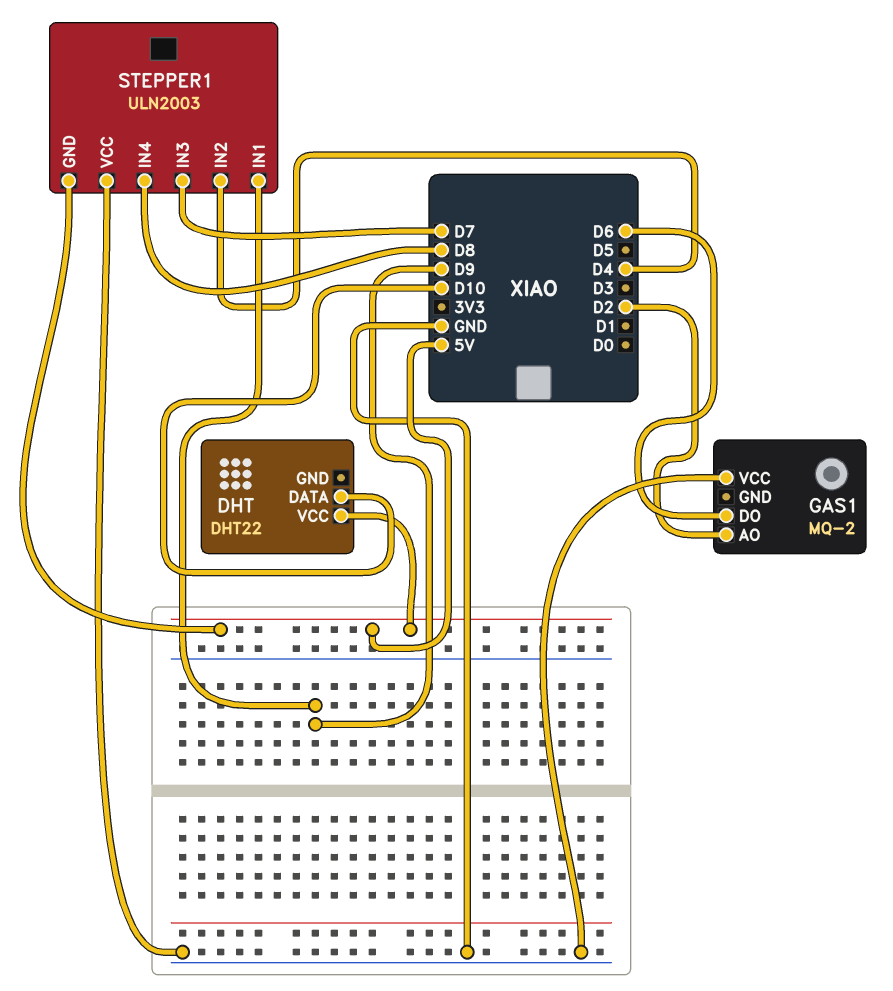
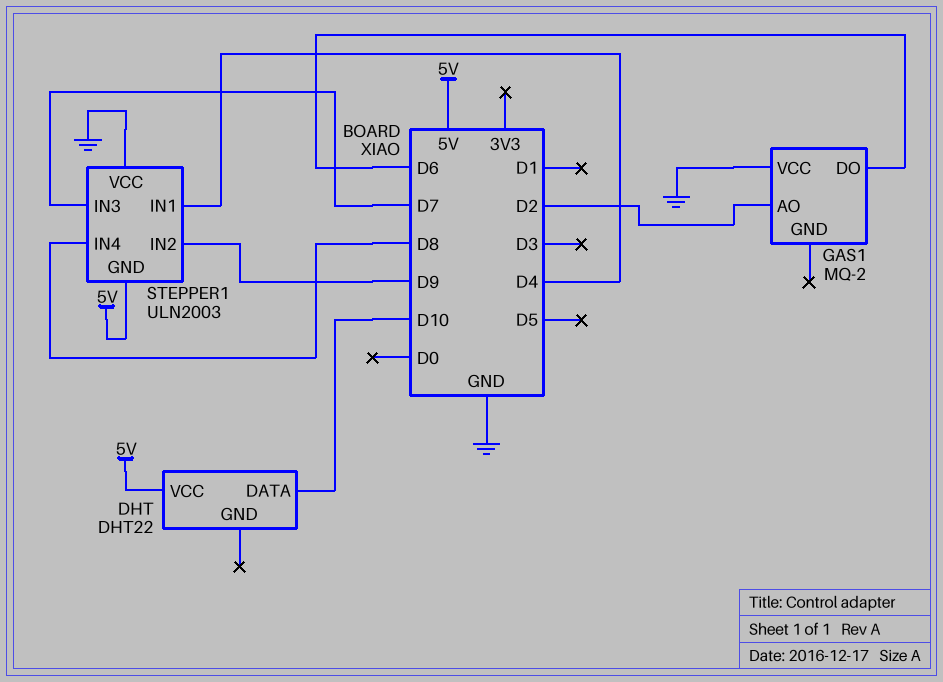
STEPPER1 pin IN1: D9 -> D4
STEPPER1 pin IN2: D4 -> D9

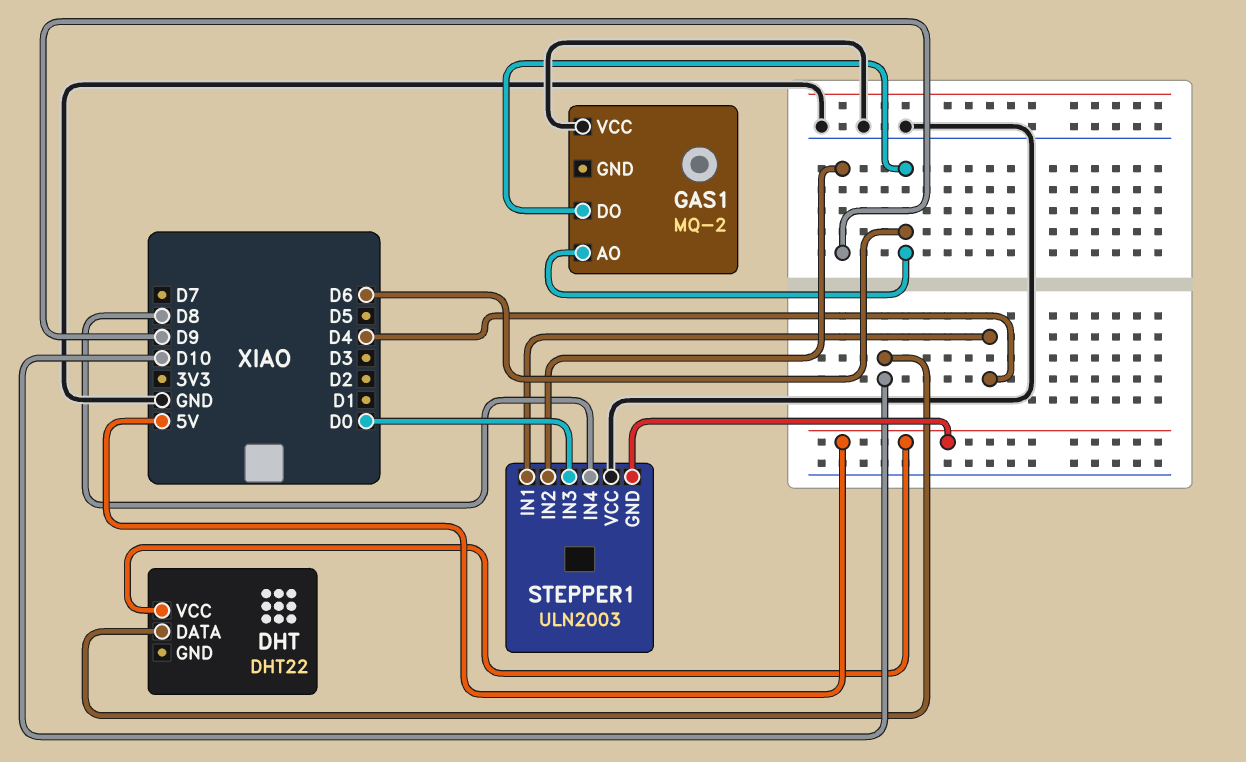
GAS1 pin AO: D2 -> D6
STEPPER1 pin IN3: D7 -> D0

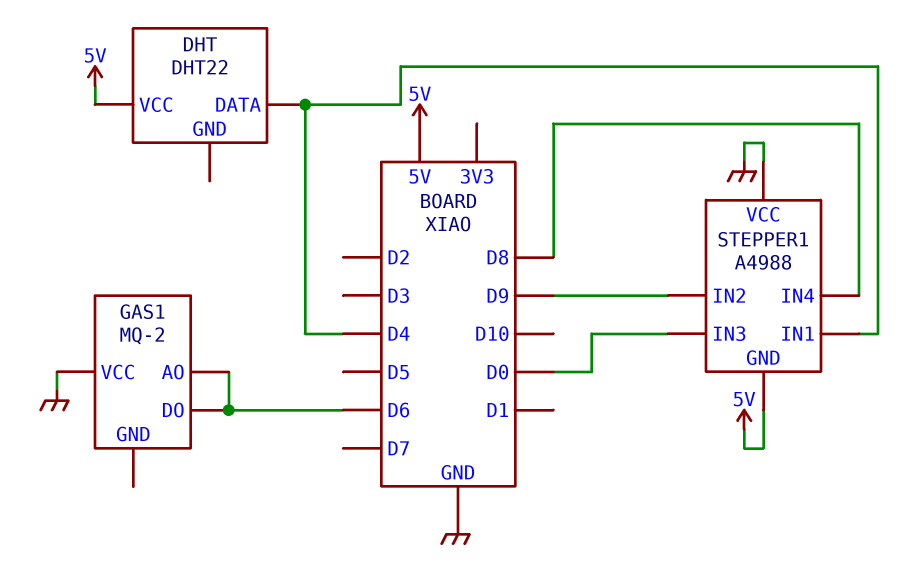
DHT pin DATA: D10 -> D4
STEPPER1: ULN2003 -> A4988

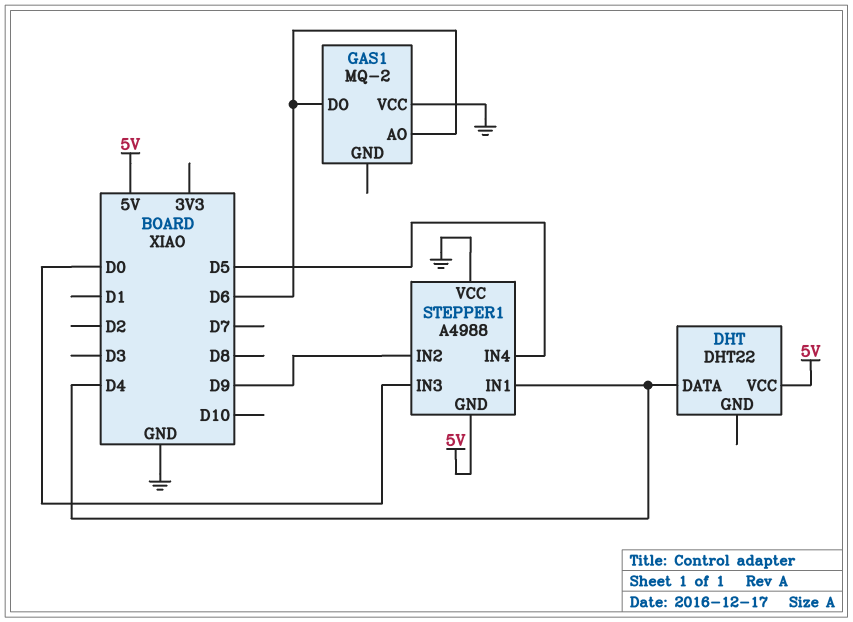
STEPPER1 pin IN4: D8 -> D5

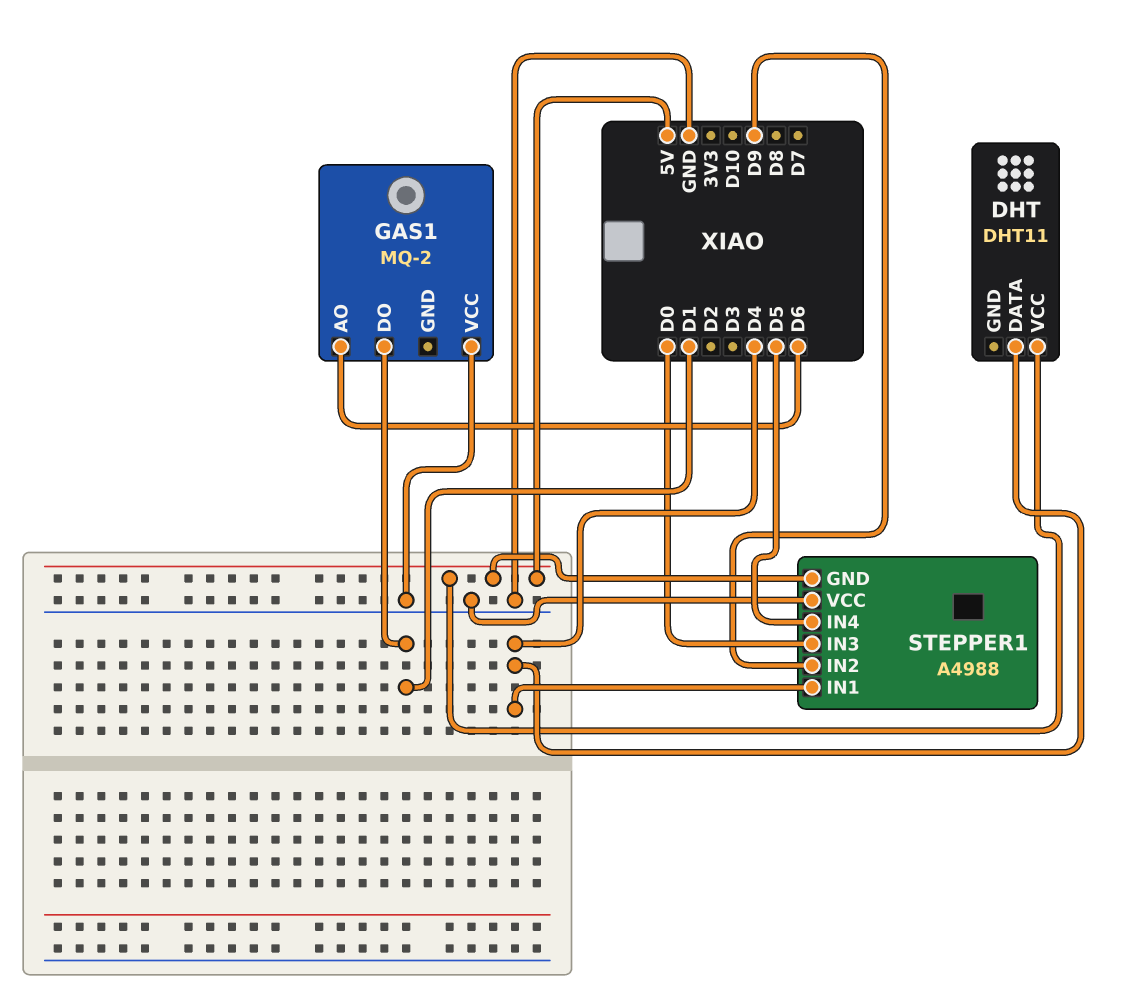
DHT: DHT22 -> DHT11
GAS1 pin DO: D6 -> D1

